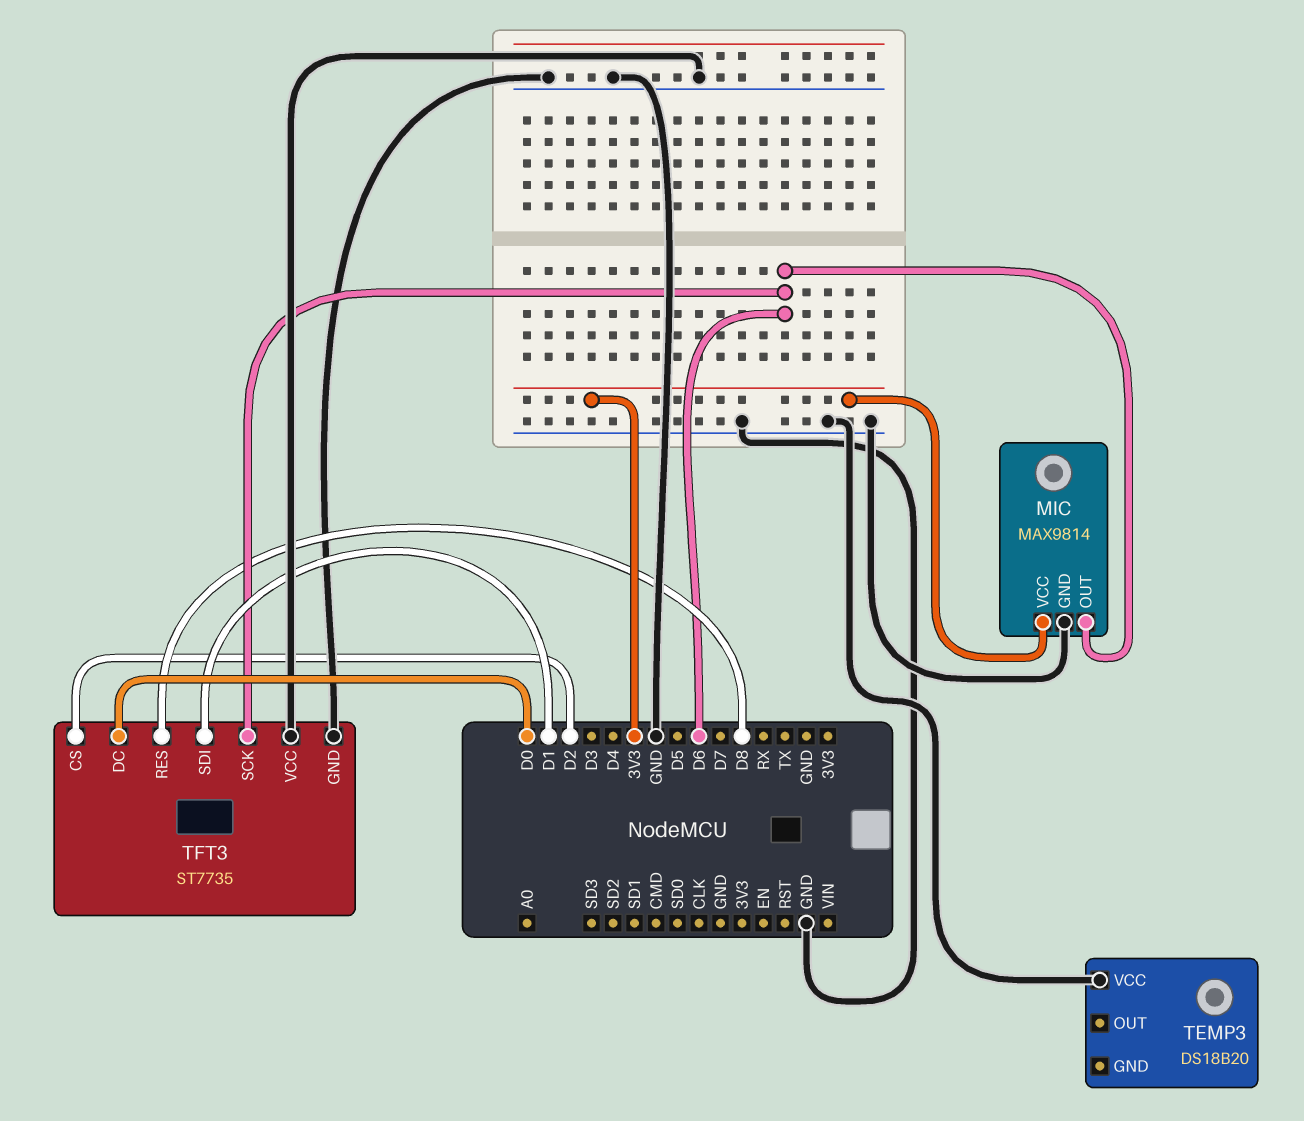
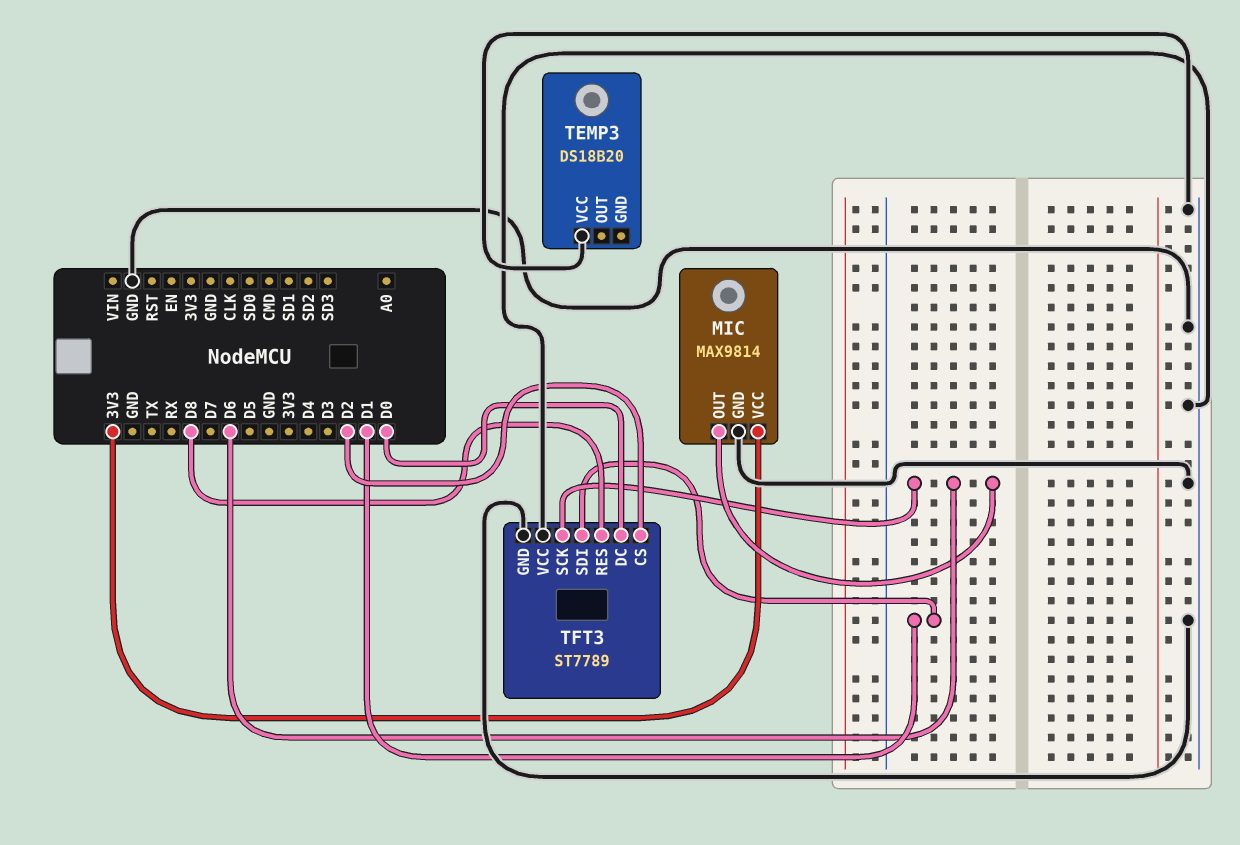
TFT3: ST7735 -> ST7789

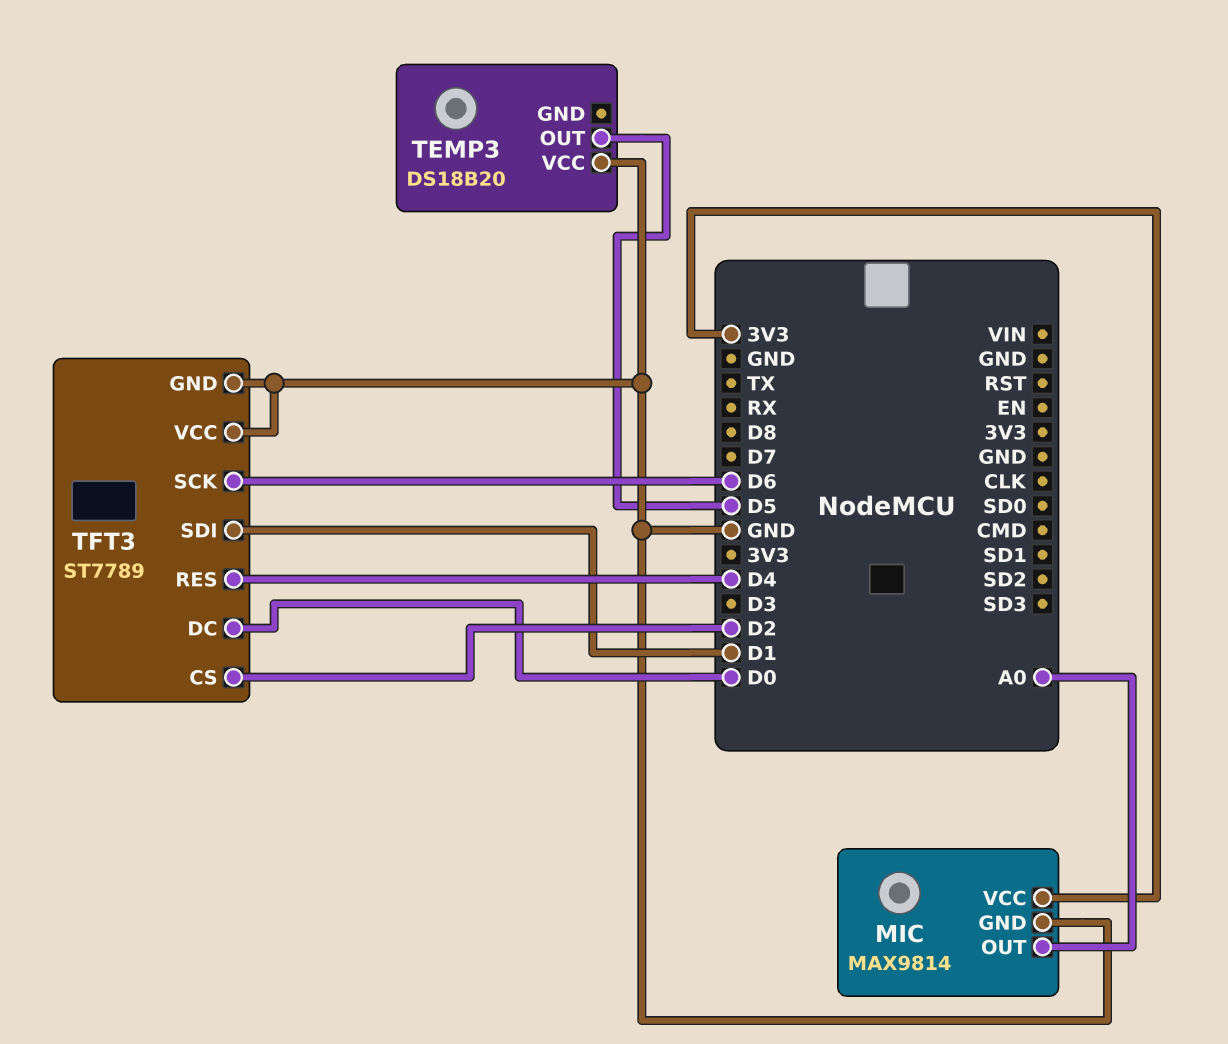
MIC pin OUT: D6 -> A0
TEMP3 pin OUT: none -> D5
TFT3 pin RES: D8 -> D4

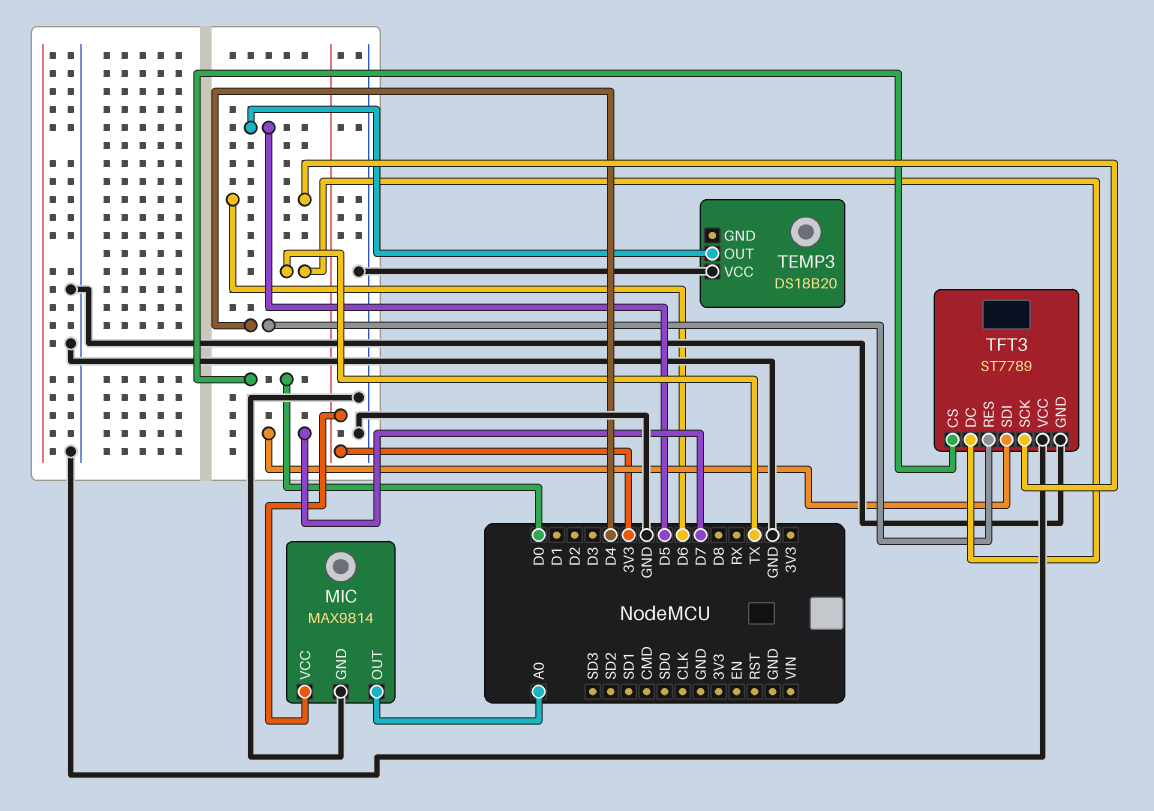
TFT3 pin CS: D2 -> D0
TFT3 pin DC: D0 -> TX
TFT3 pin SDI: D1 -> D7

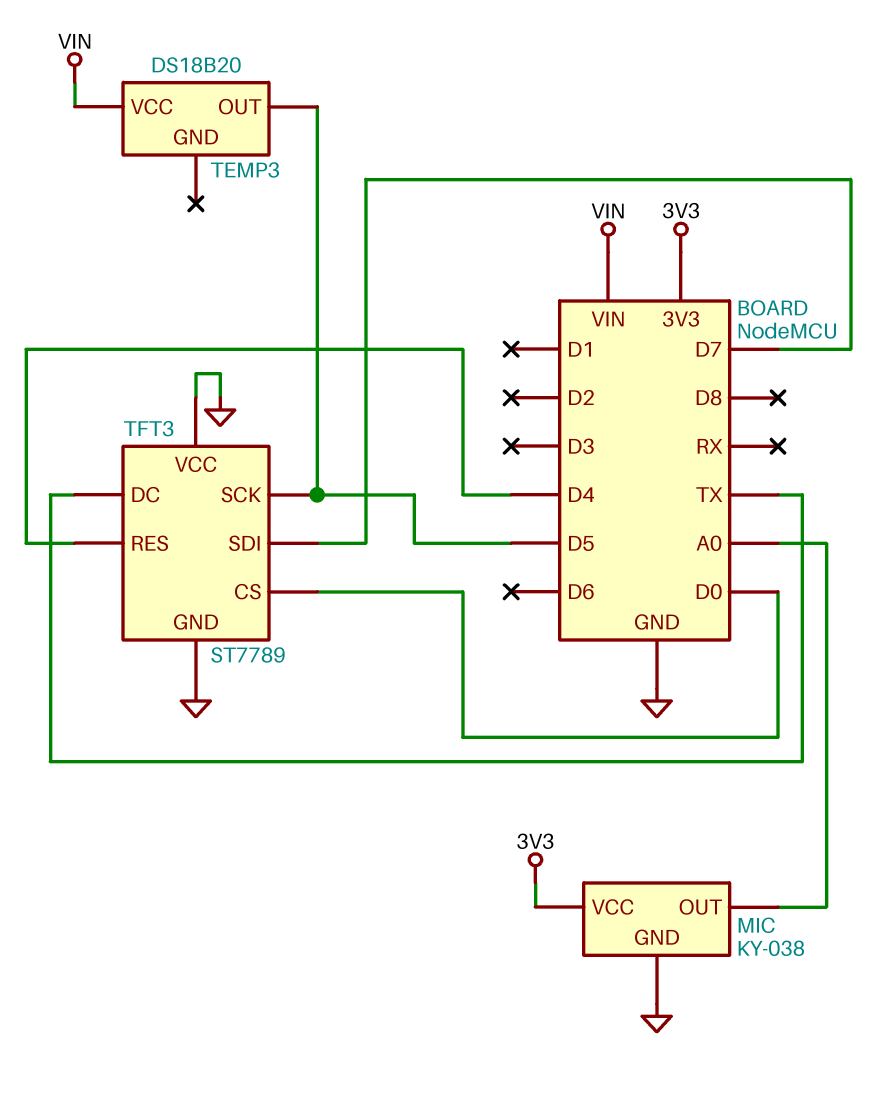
MIC: MAX9814 -> KY-038
TEMP3 pin VCC: GND -> VIN
TFT3 pin SCK: D6 -> D5

